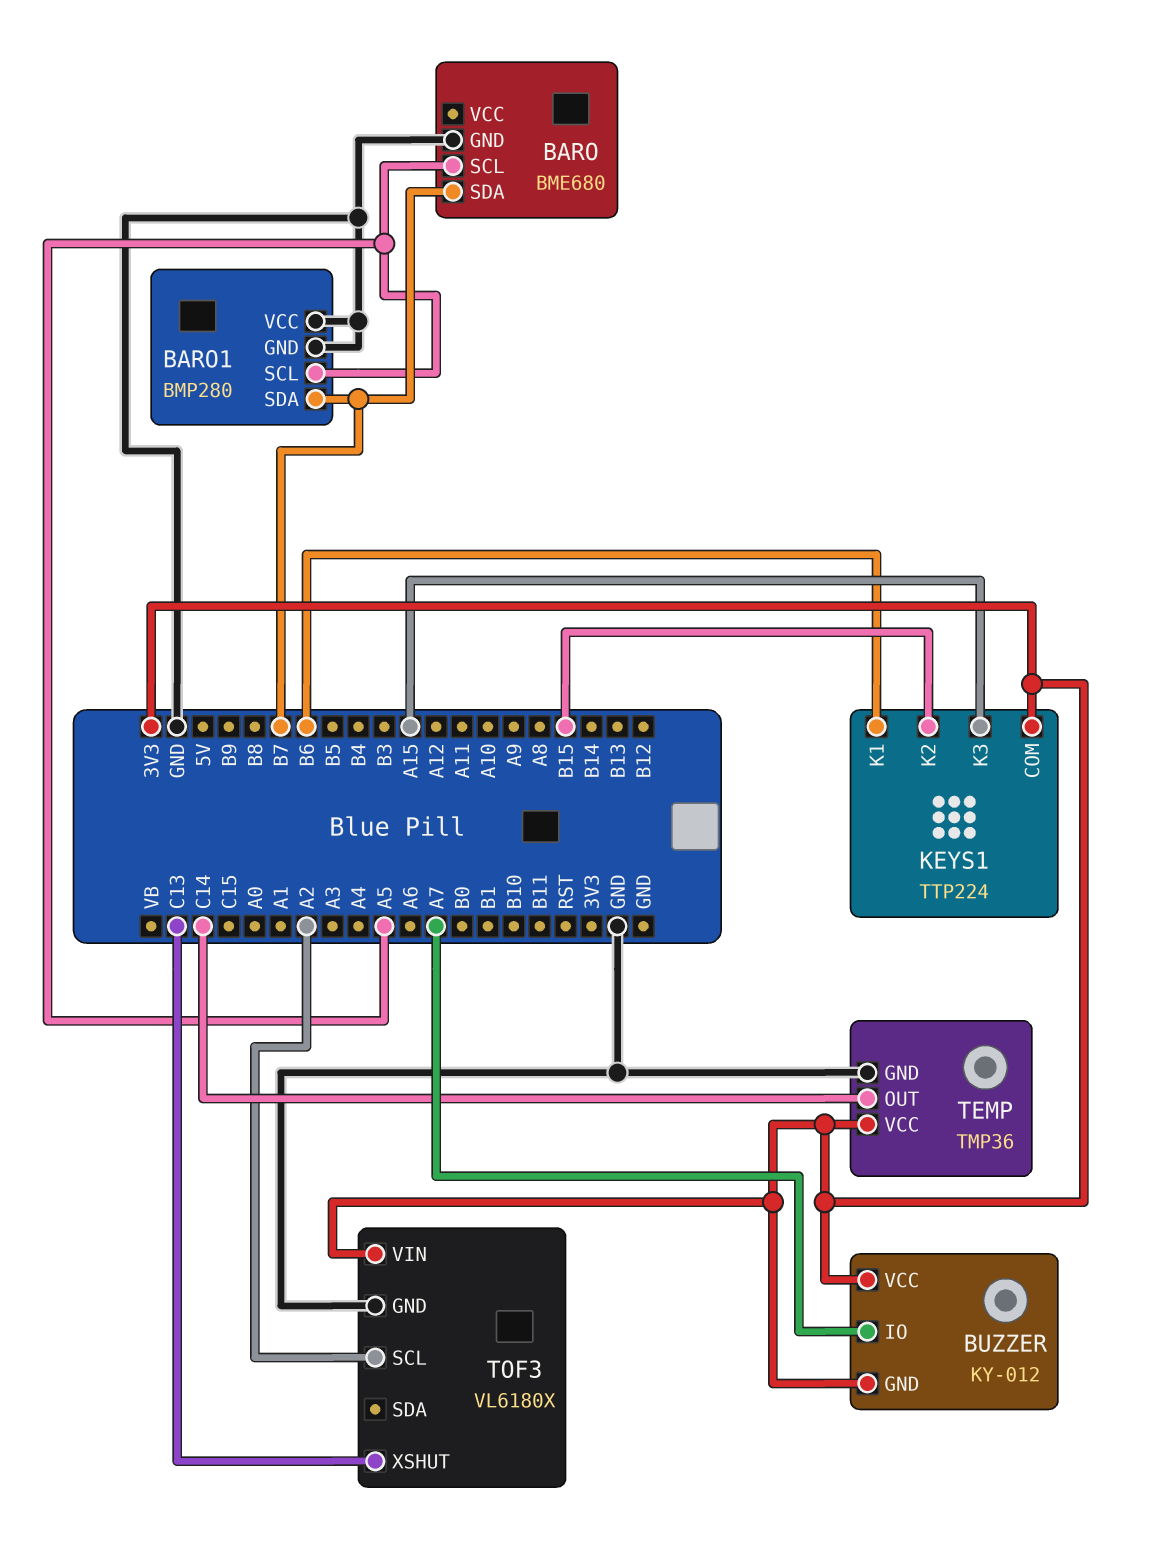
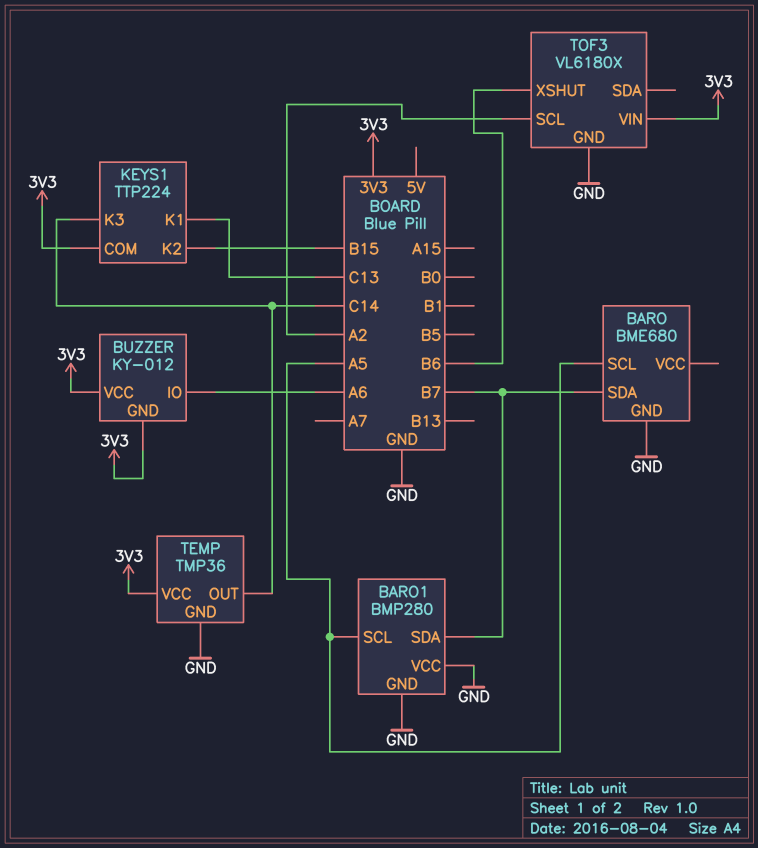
BUZZER pin IO: A7 -> A6
KEYS1 pin K1: B6 -> C13
KEYS1 pin K3: A15 -> C14
TOF3 pin XSHUT: C13 -> B6

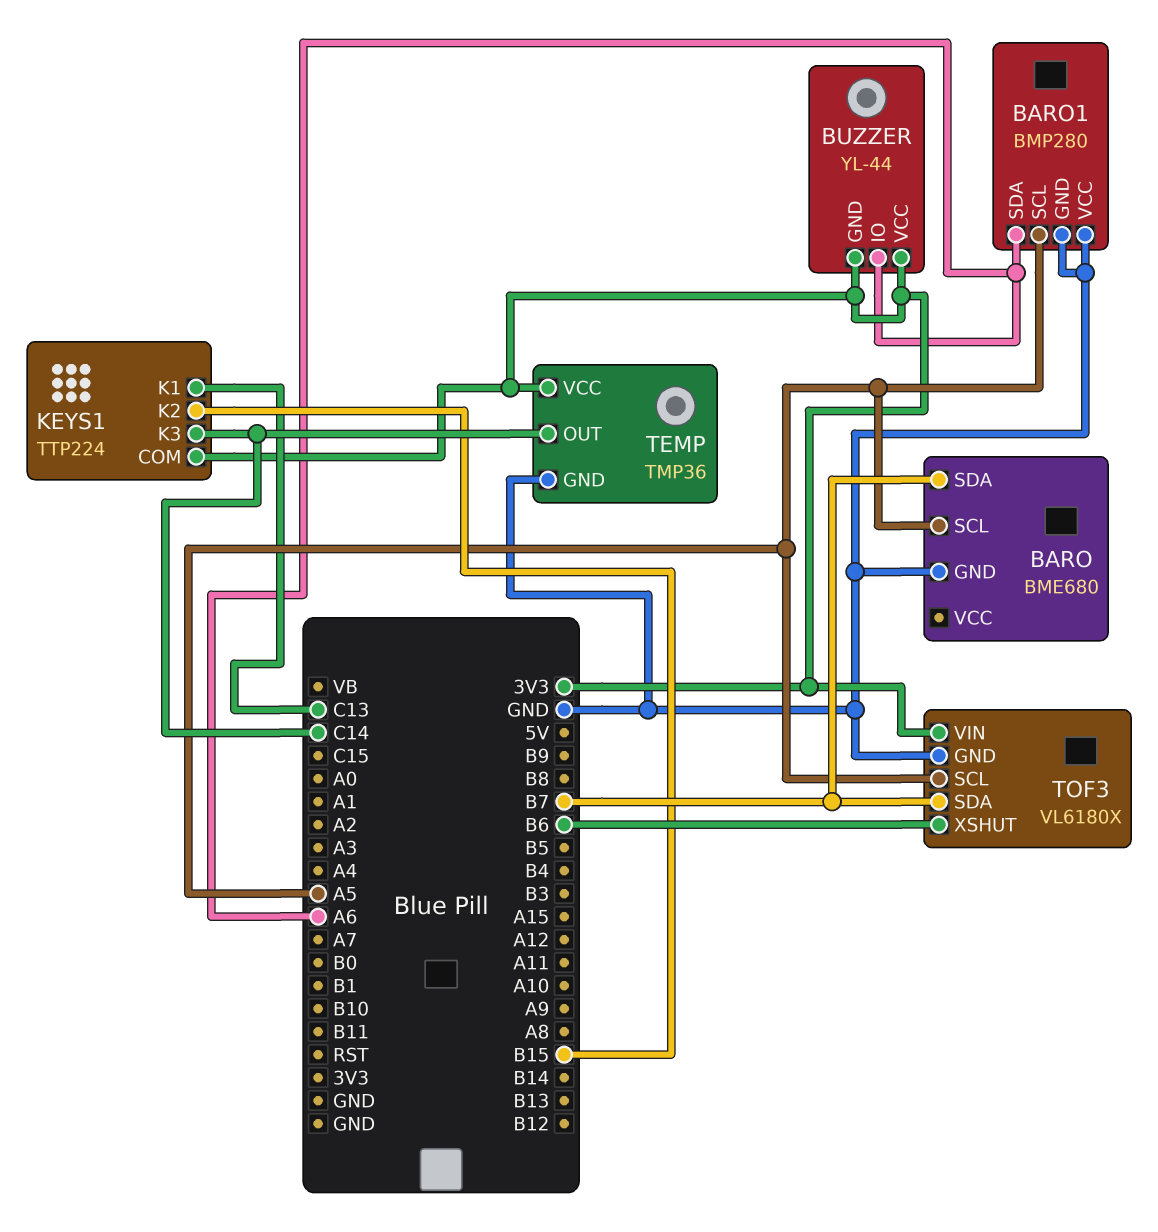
BARO1 pin SDA: B7 -> A6
BUZZER: KY-012 -> YL-44
TOF3 pin SCL: A2 -> A5
TOF3 pin SDA: none -> B7

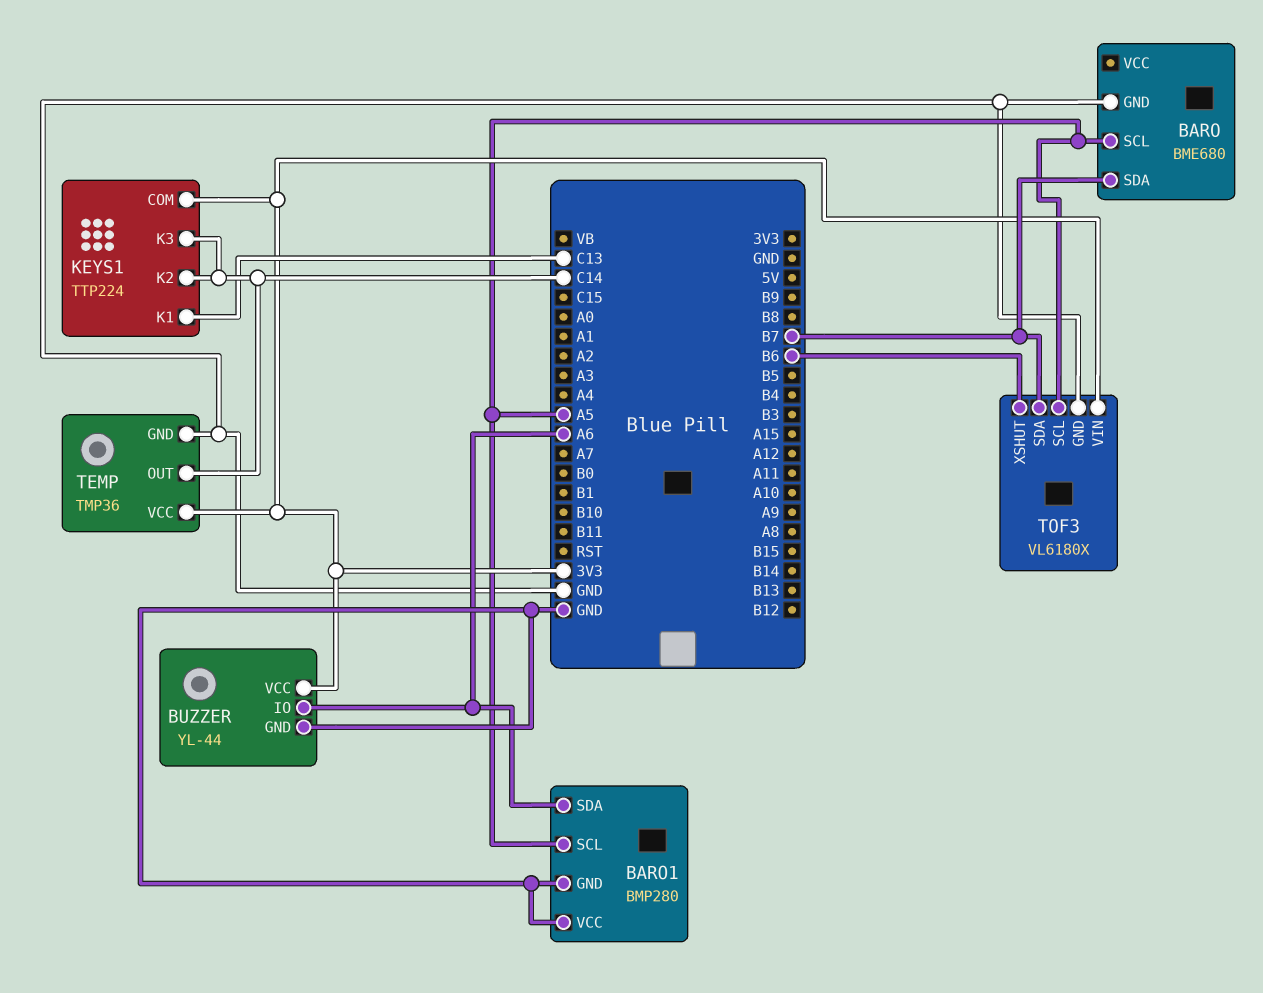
BUZZER pin GND: 3V3 -> GND
KEYS1 pin K2: B15 -> C14

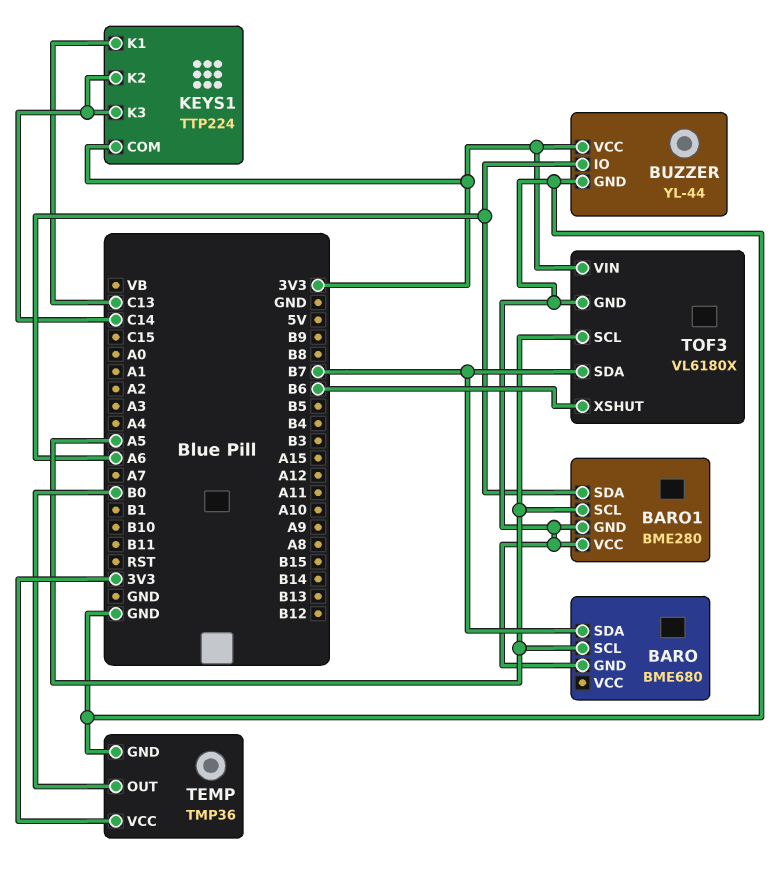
BARO1: BMP280 -> BME280
TEMP pin OUT: C14 -> B0

